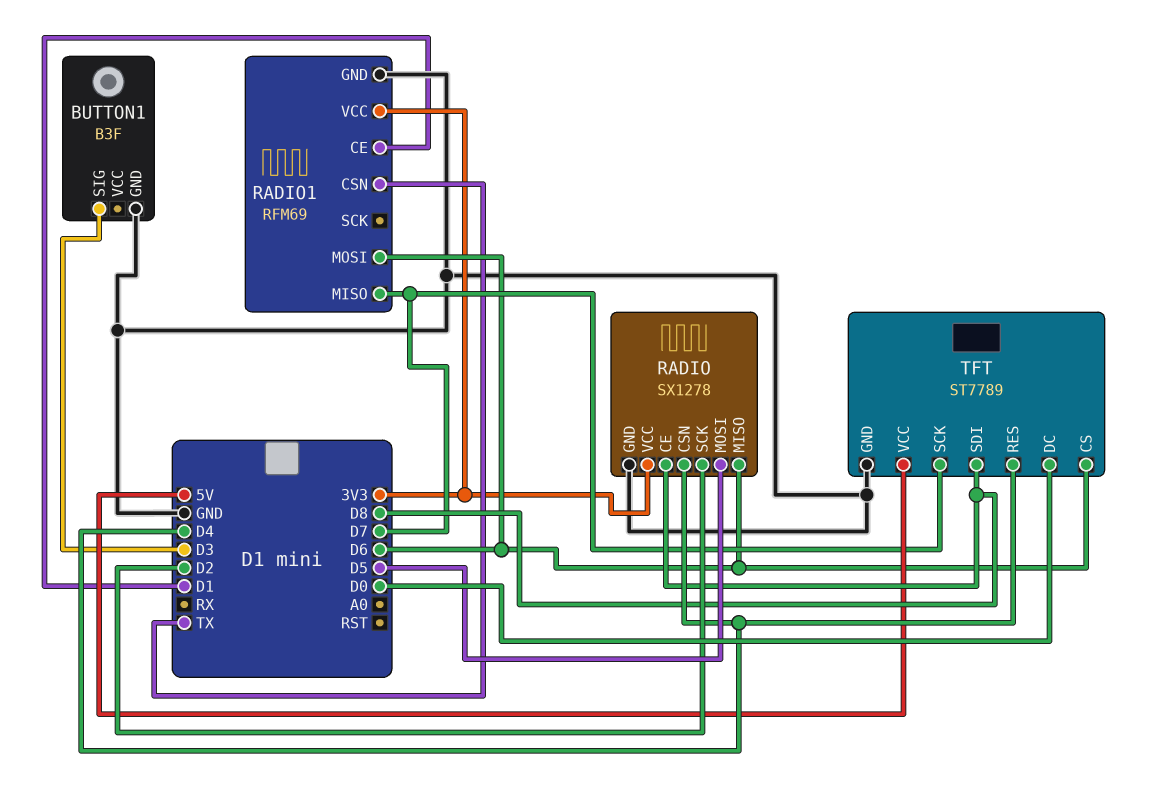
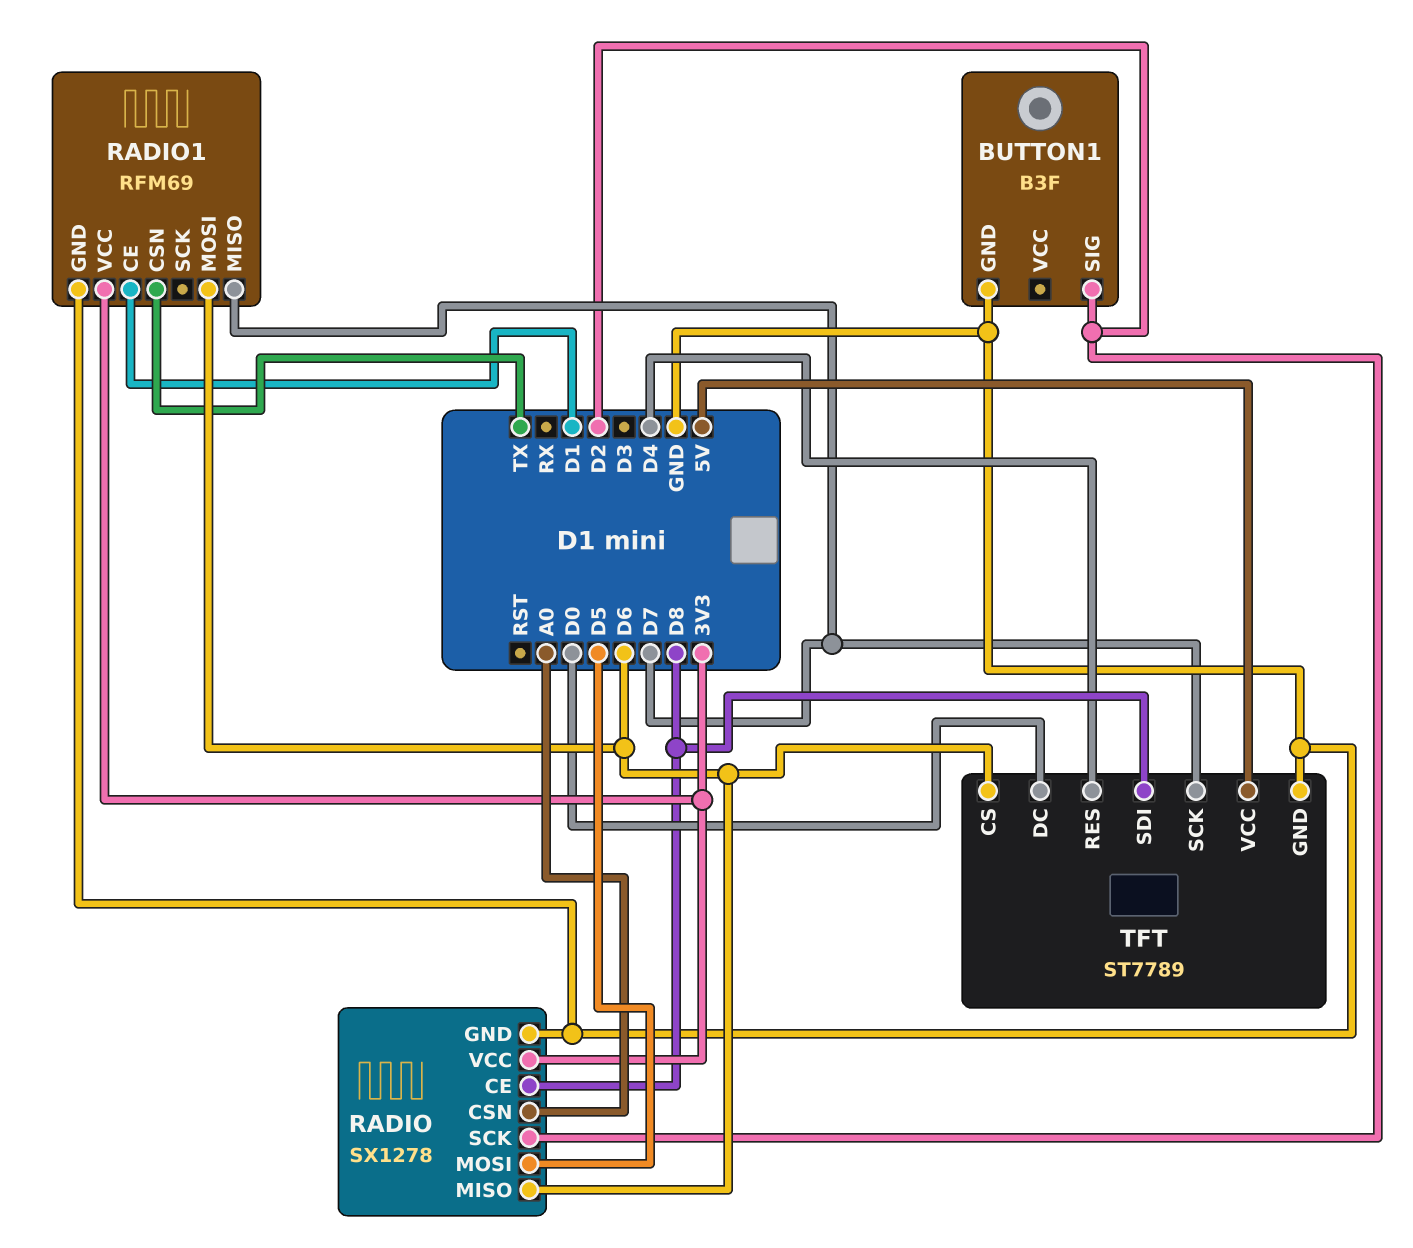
BUTTON1 pin SIG: D3 -> D2
RADIO pin CSN: D4 -> A0

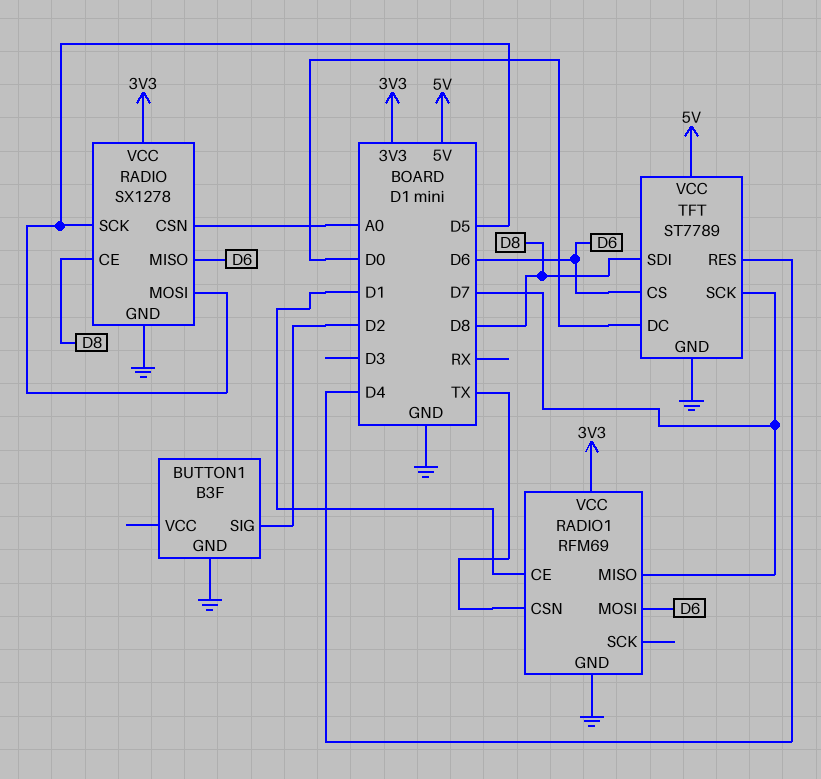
RADIO pin SCK: D2 -> D5

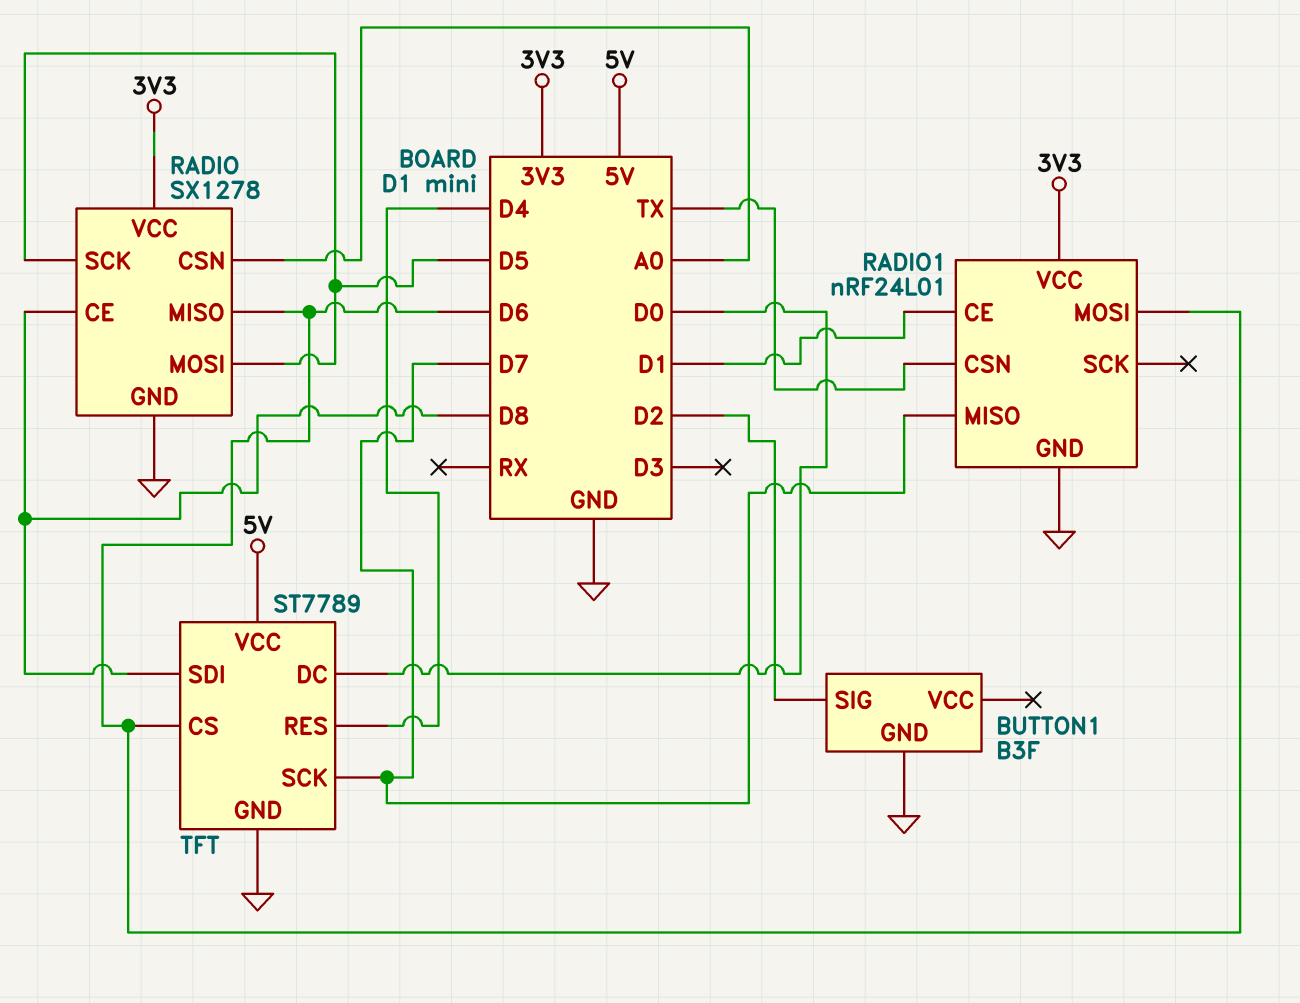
RADIO1: RFM69 -> nRF24L01

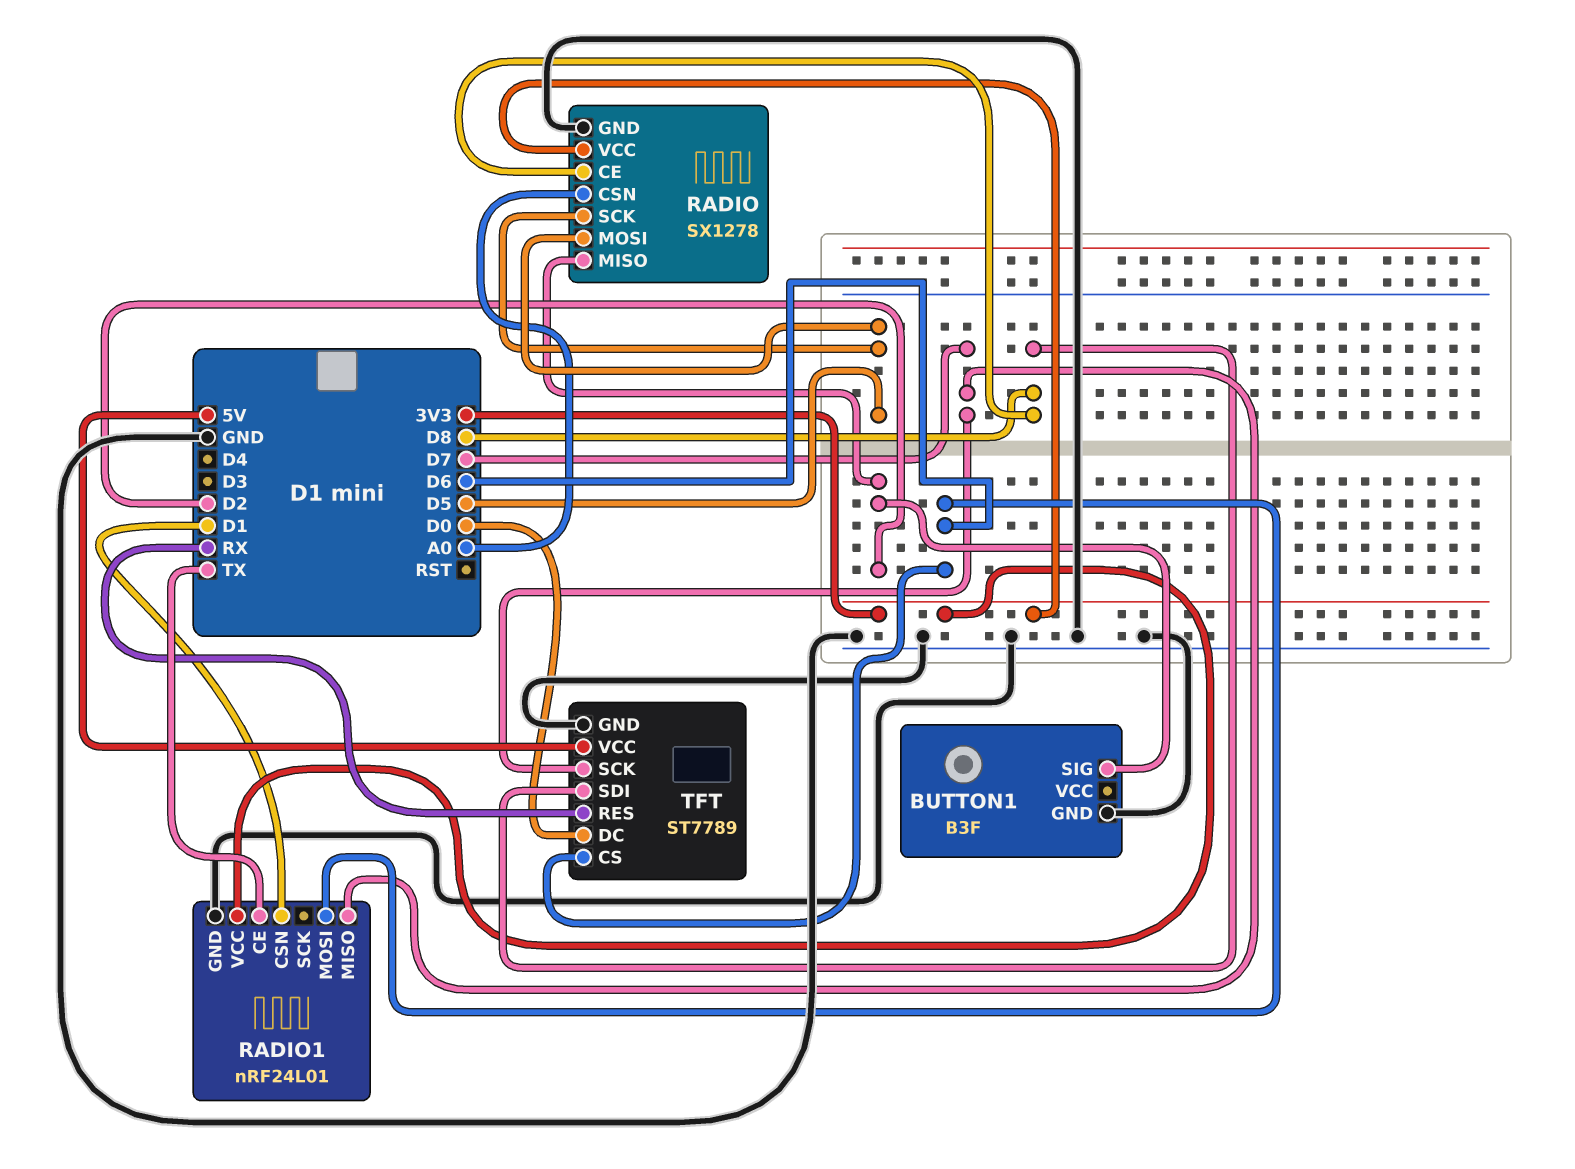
RADIO pin MISO: D6 -> D2
RADIO1 pin CE: D1 -> TX
RADIO1 pin CSN: TX -> D1
TFT pin RES: D4 -> RX

